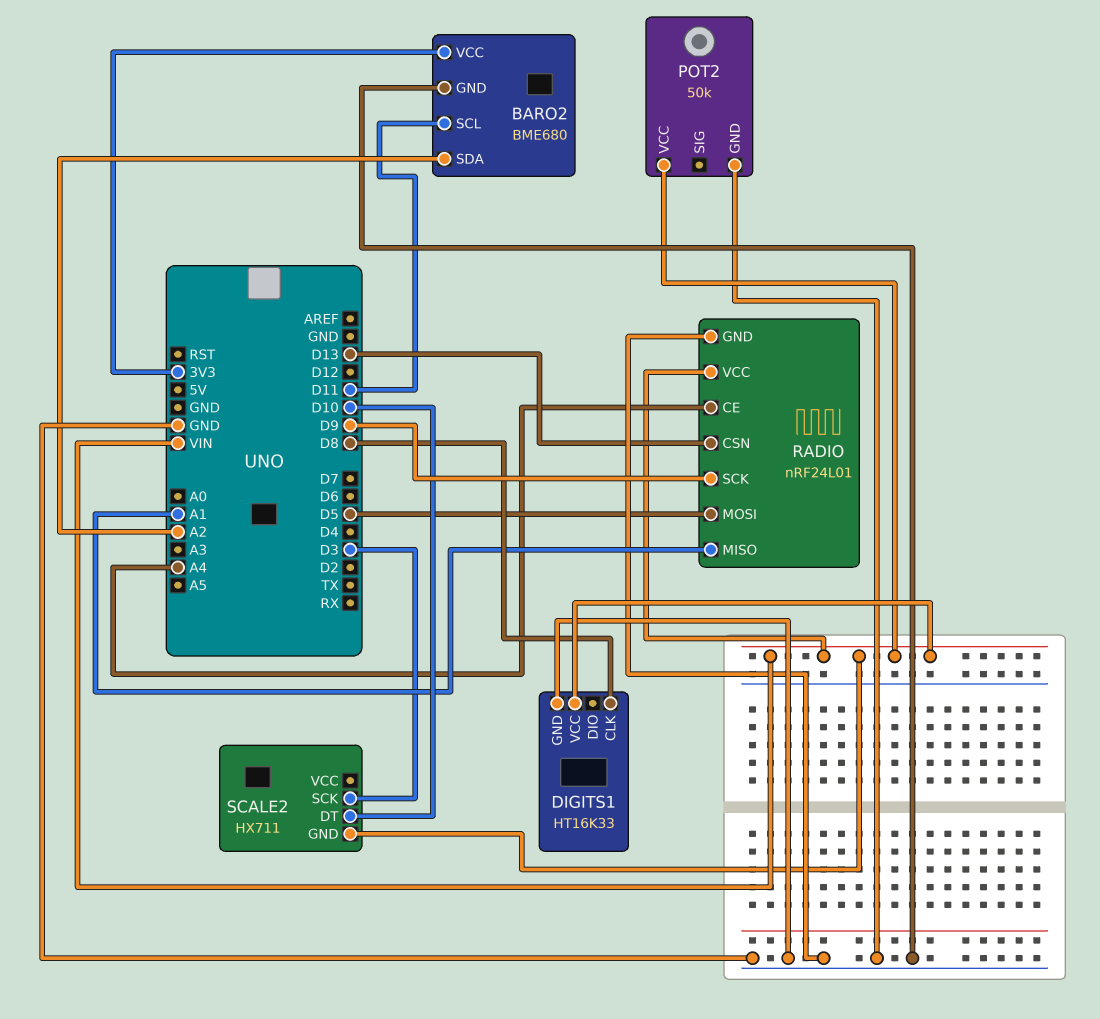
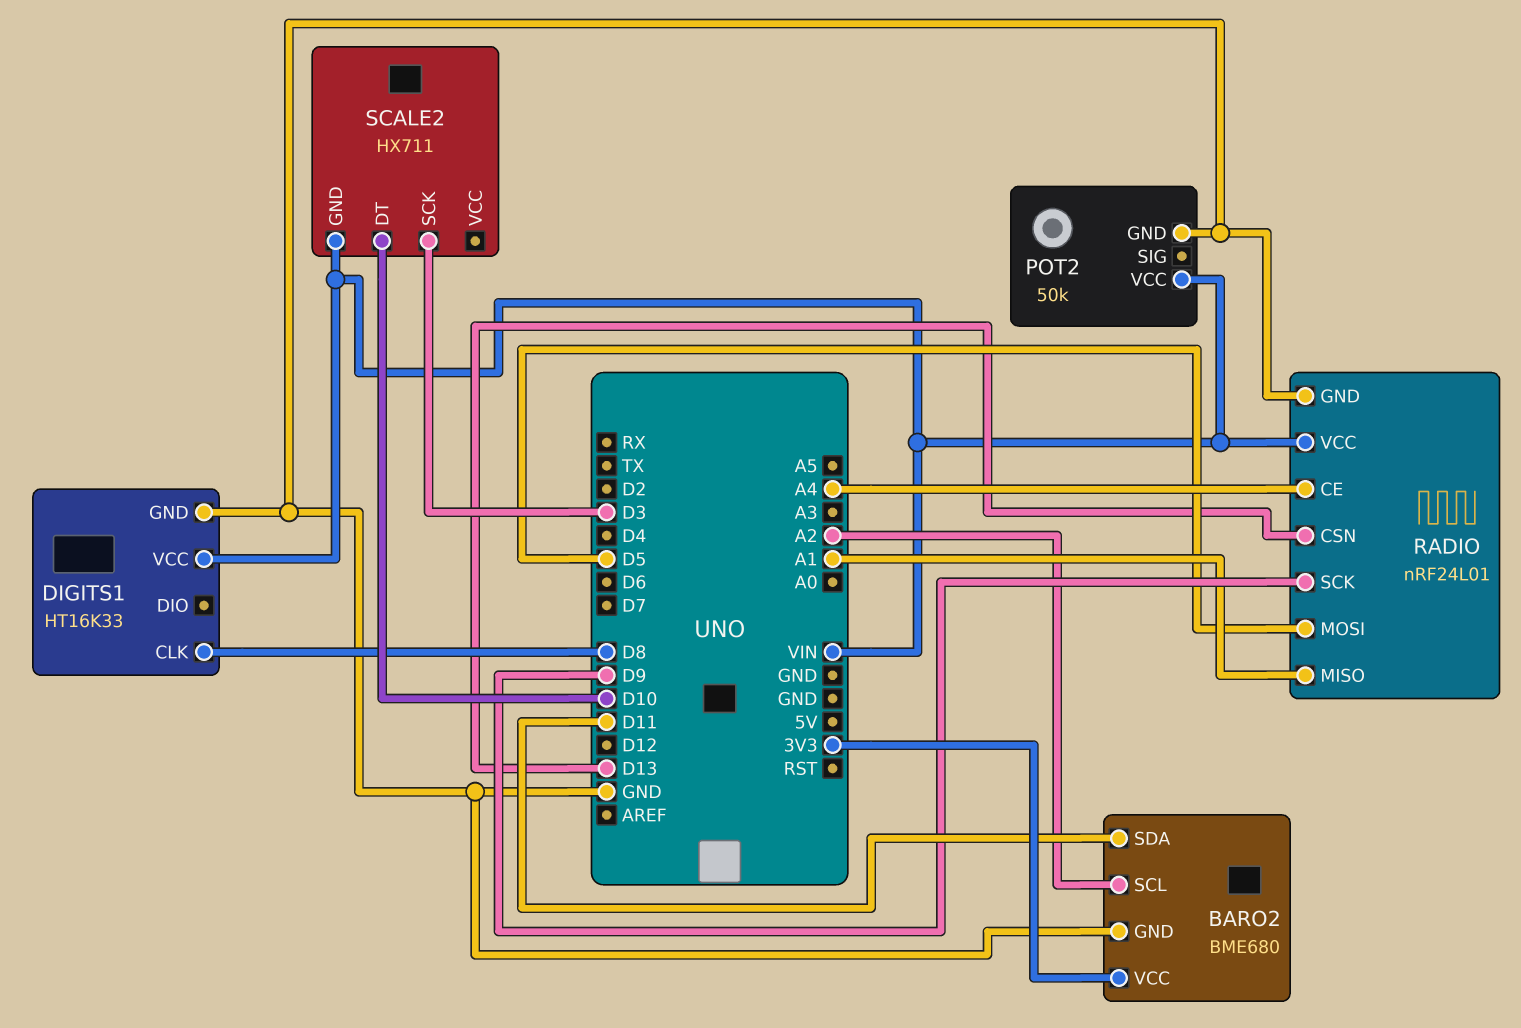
BARO2 pin SCL: D11 -> A2
BARO2 pin SDA: A2 -> D11

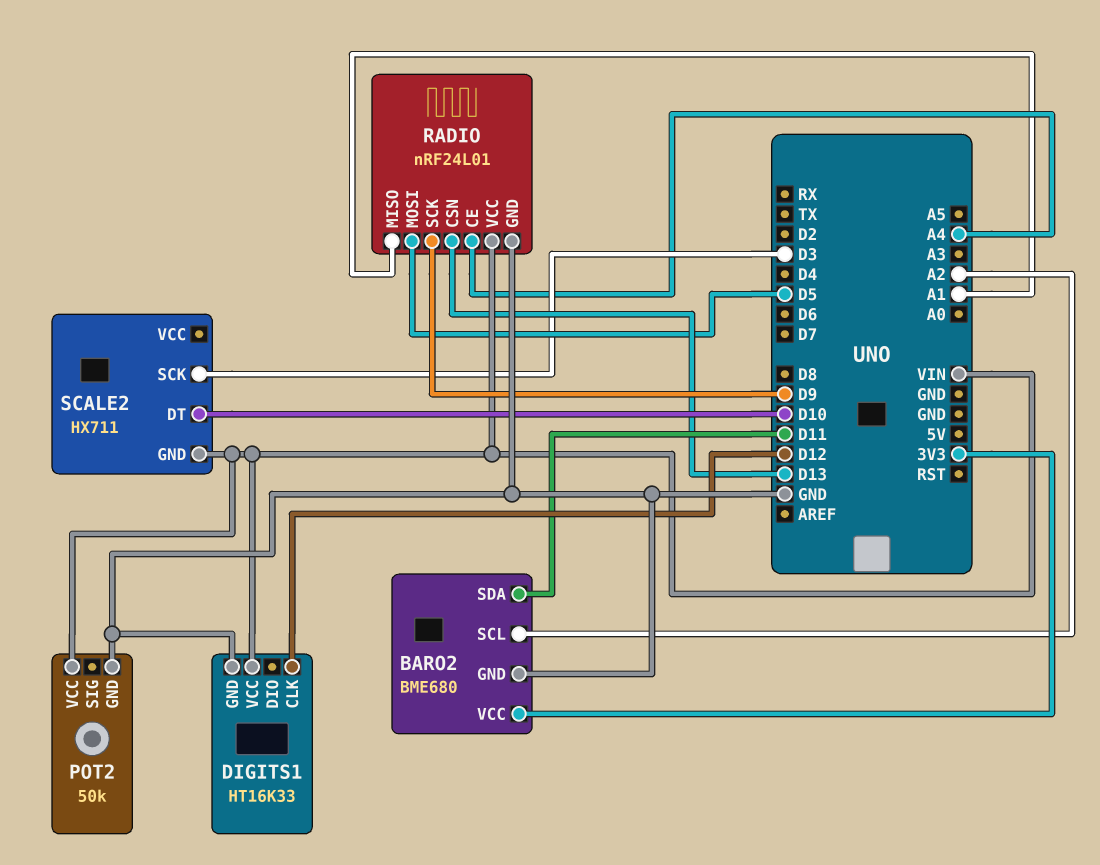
DIGITS1 pin CLK: D8 -> D12

